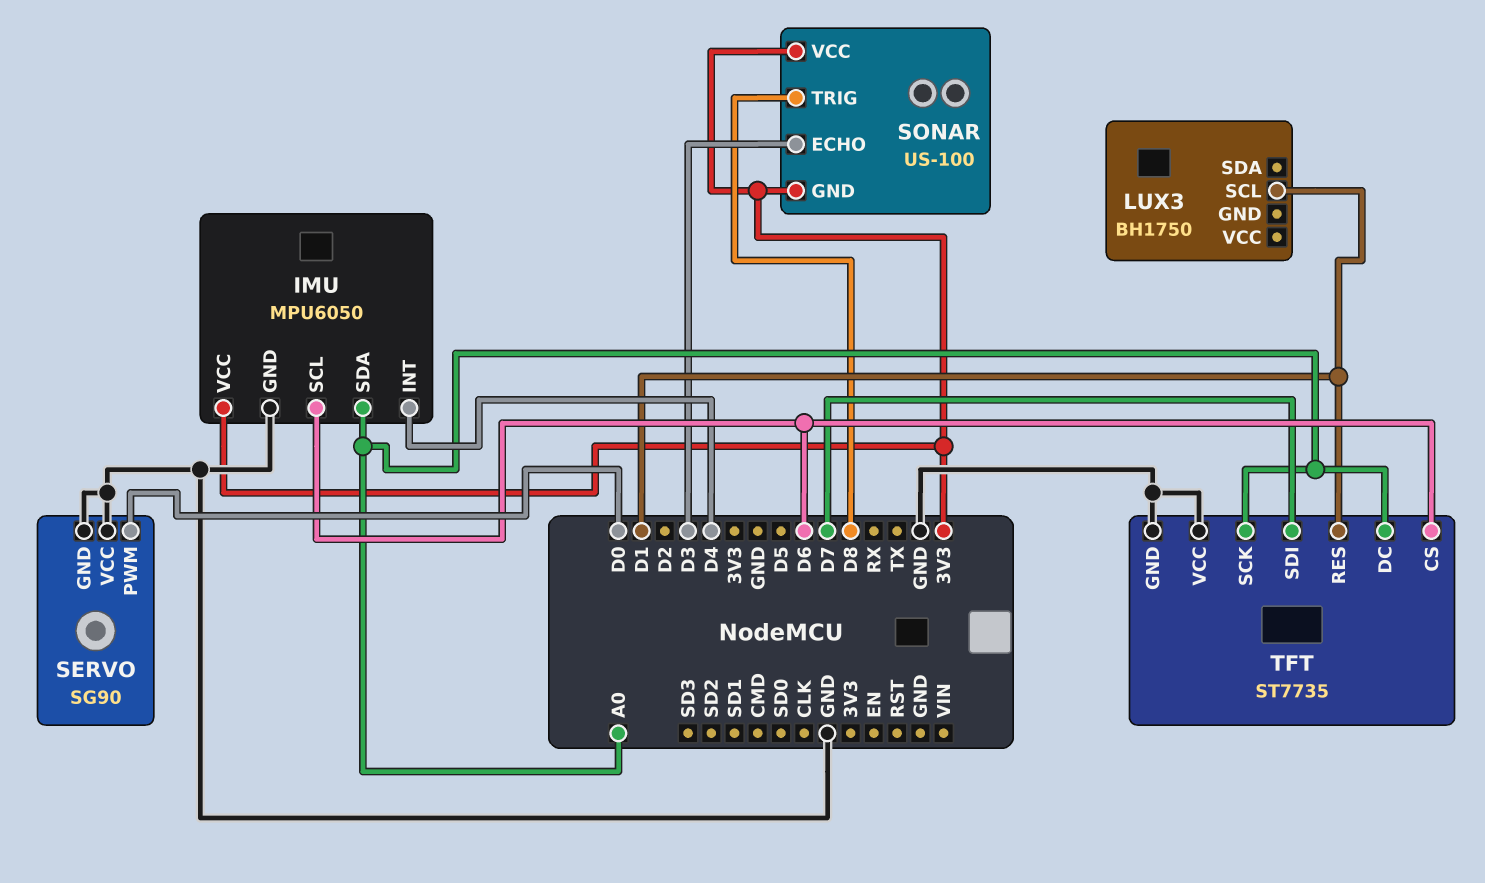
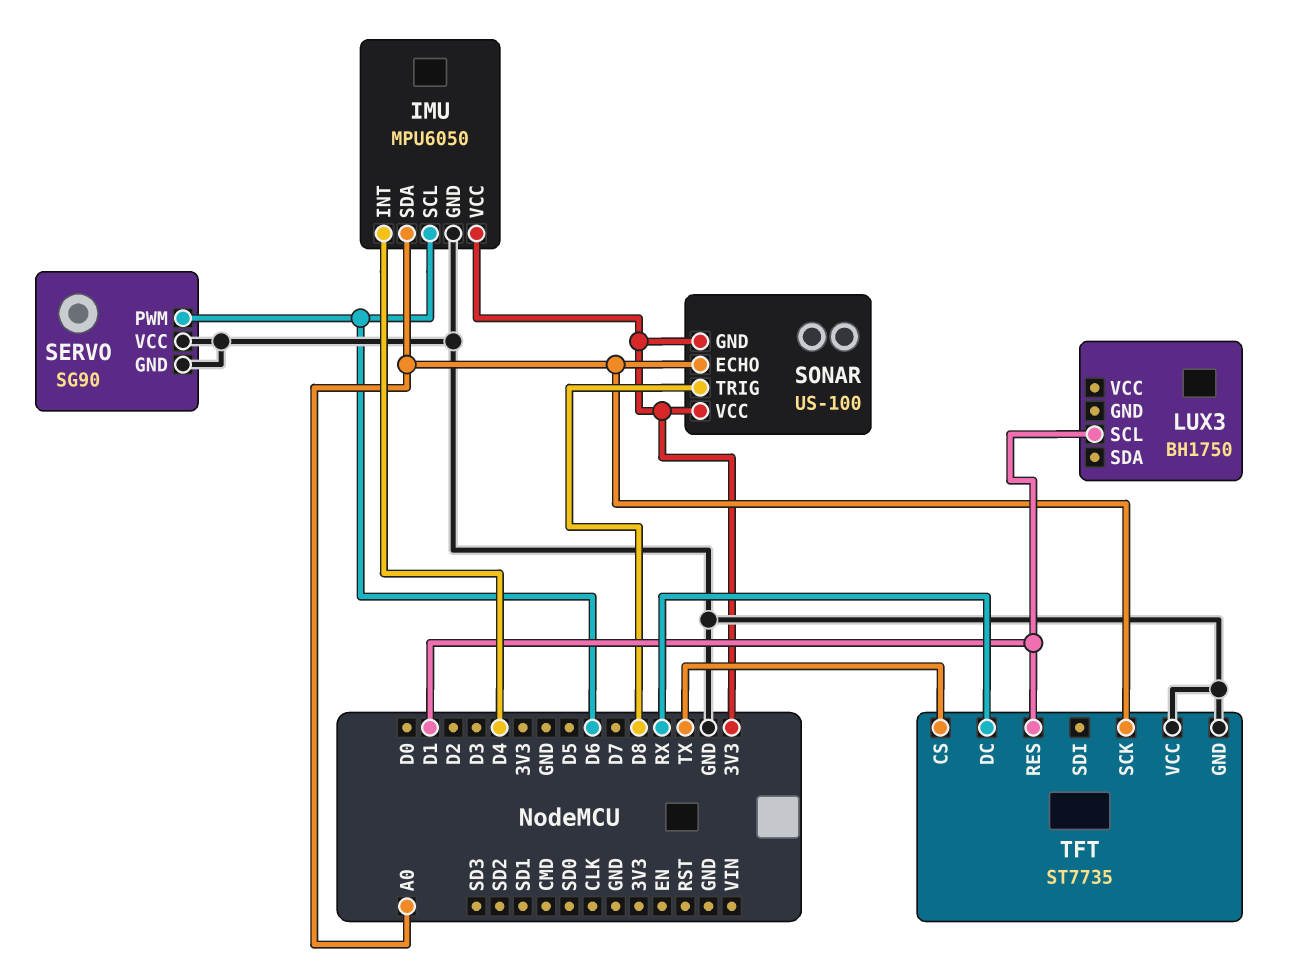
SERVO pin PWM: D0 -> D6
SONAR pin ECHO: D3 -> A0
TFT pin CS: D6 -> TX
TFT pin DC: A0 -> RX
TFT pin SDI: D7 -> none

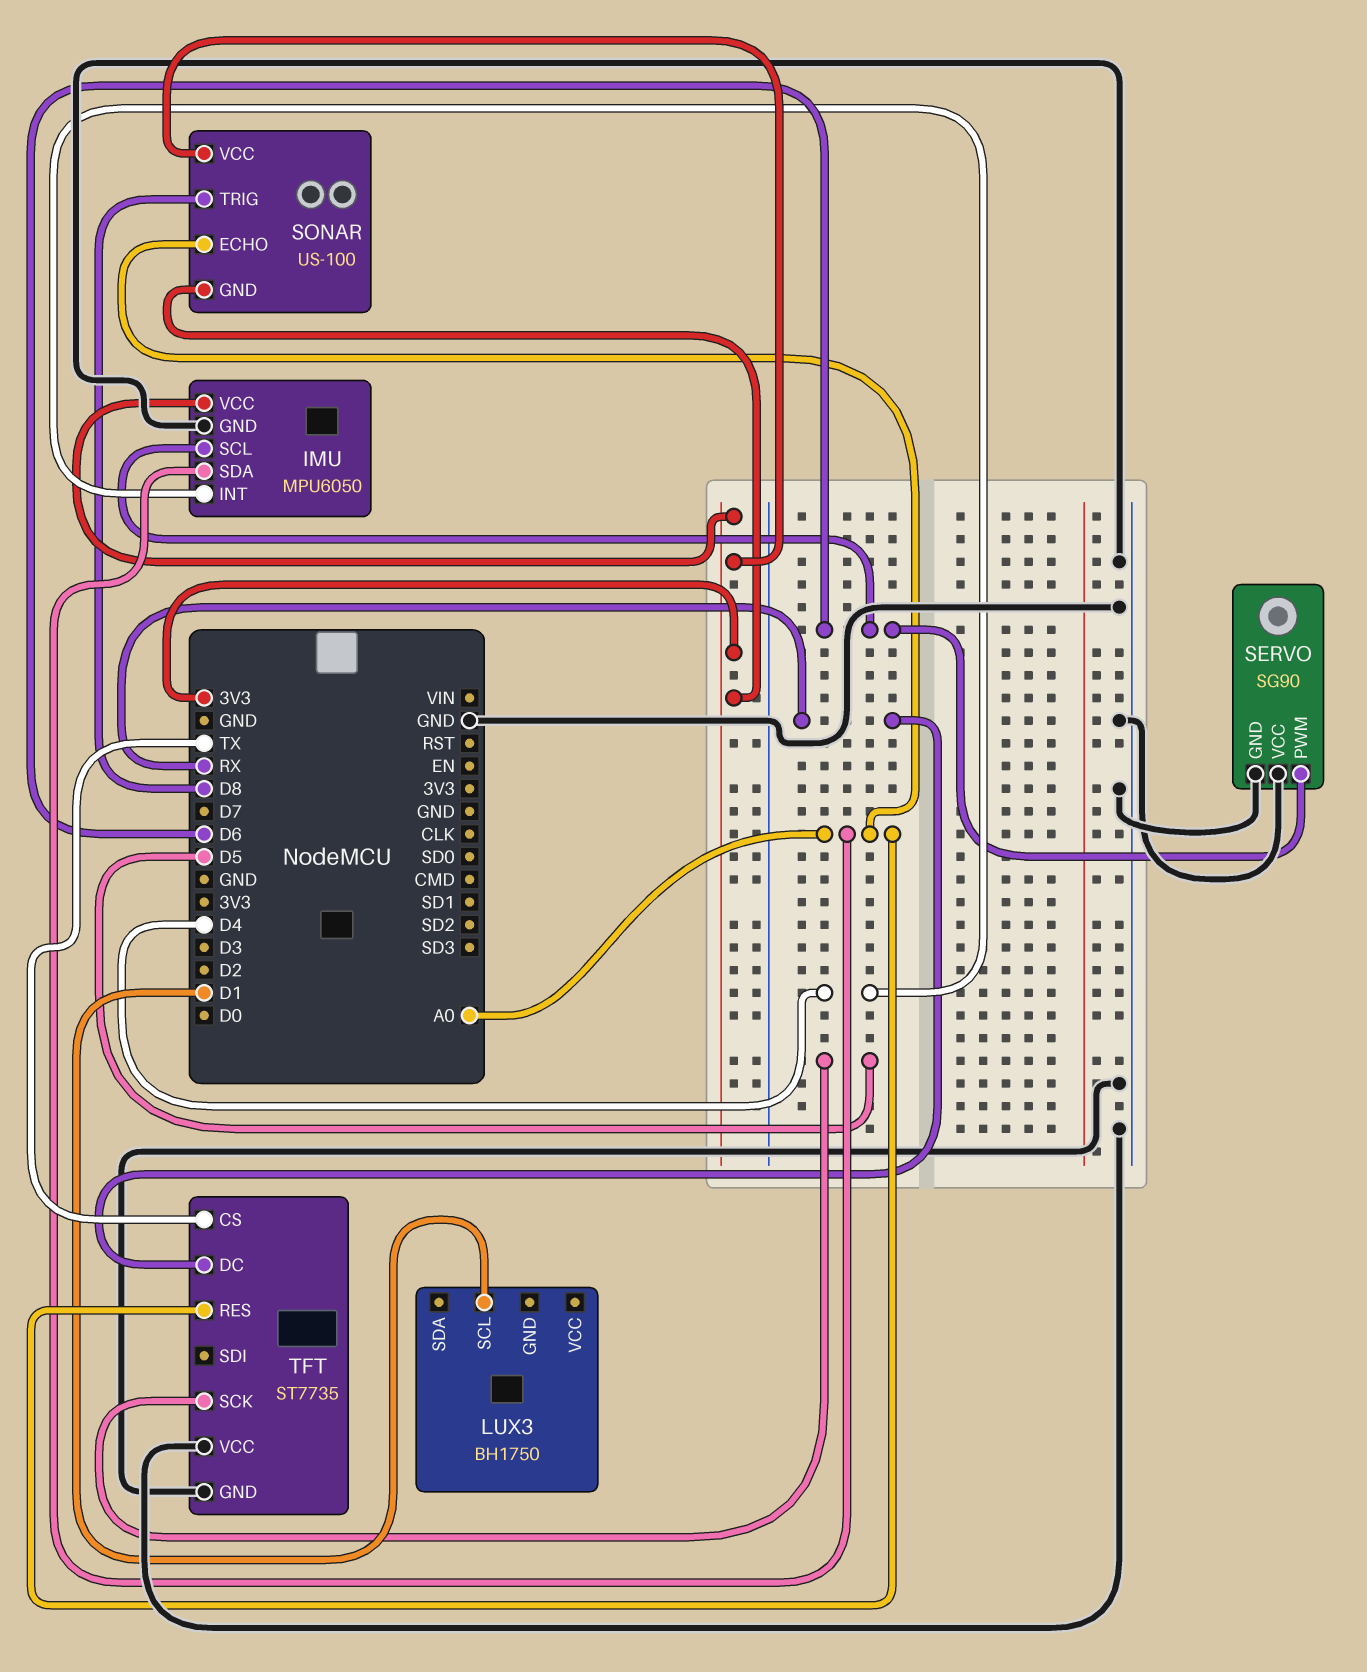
TFT pin RES: D1 -> A0
TFT pin SCK: A0 -> D5

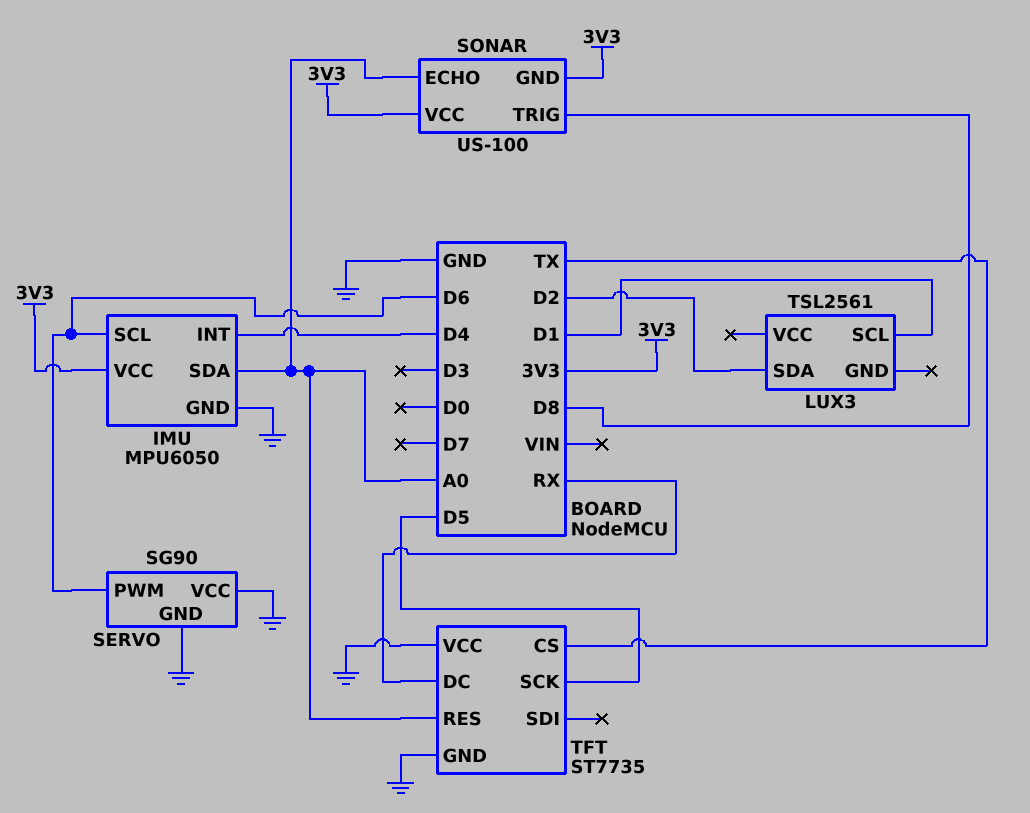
LUX3: BH1750 -> TSL2561
LUX3 pin SDA: none -> D2

